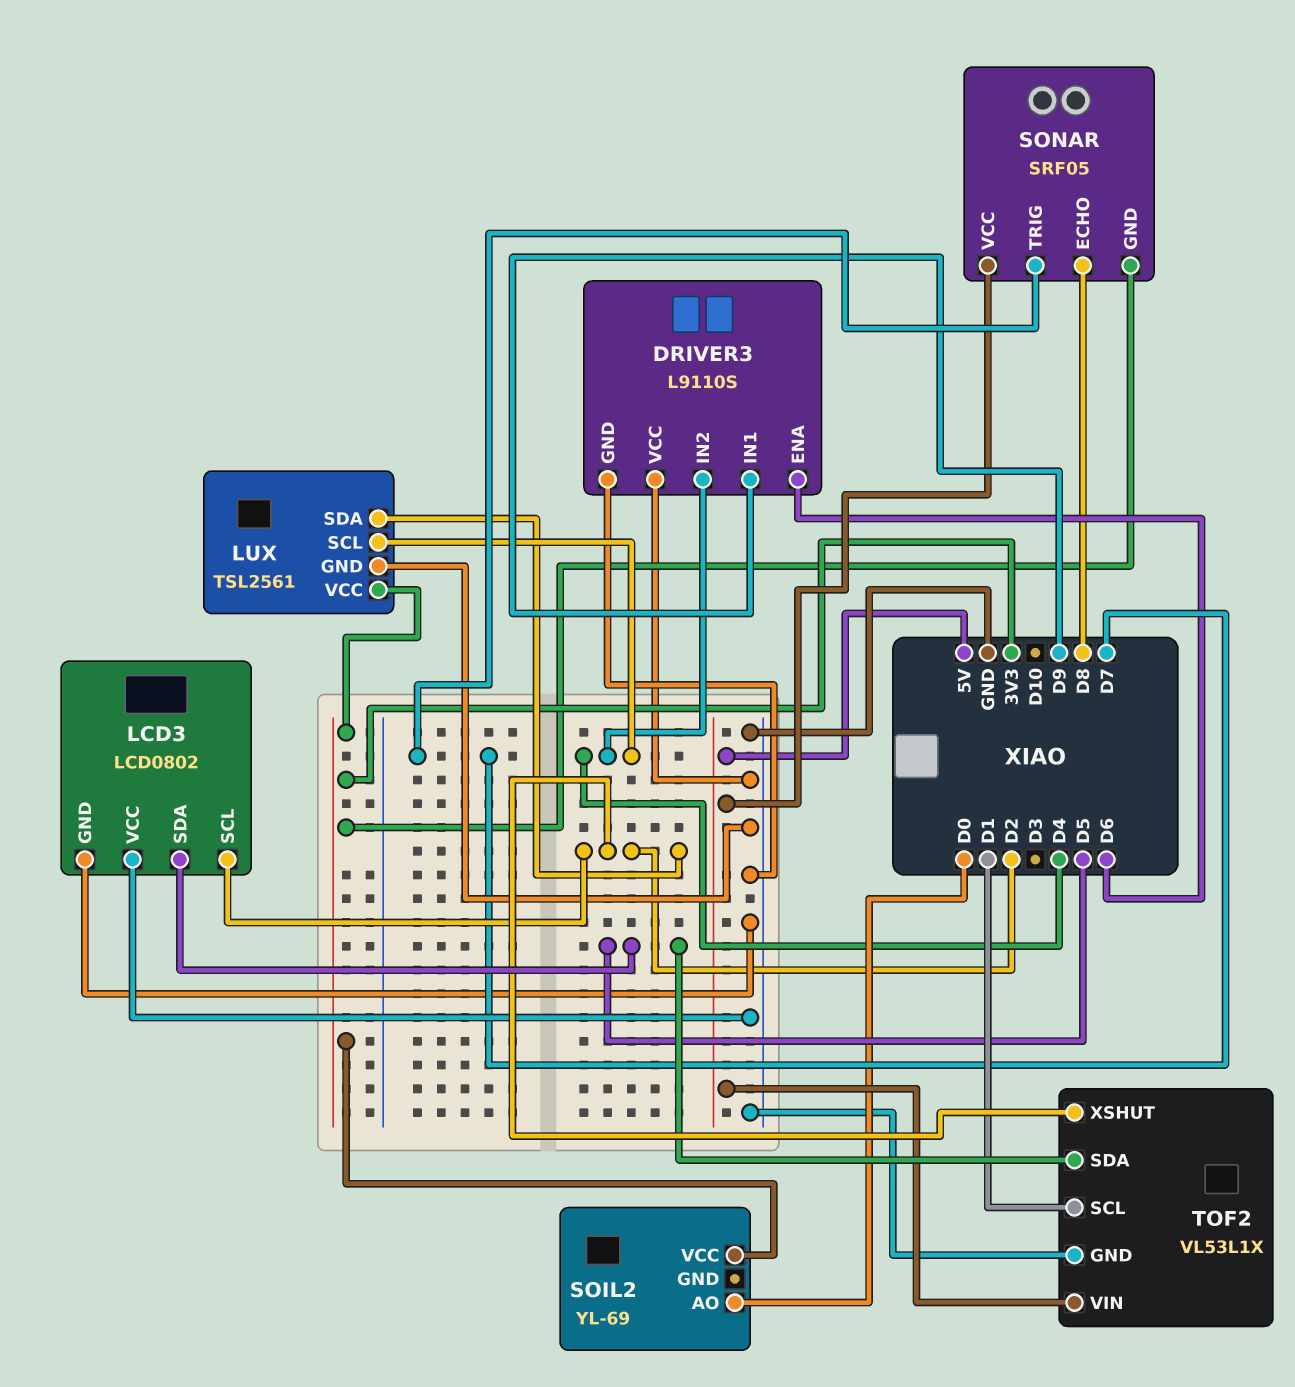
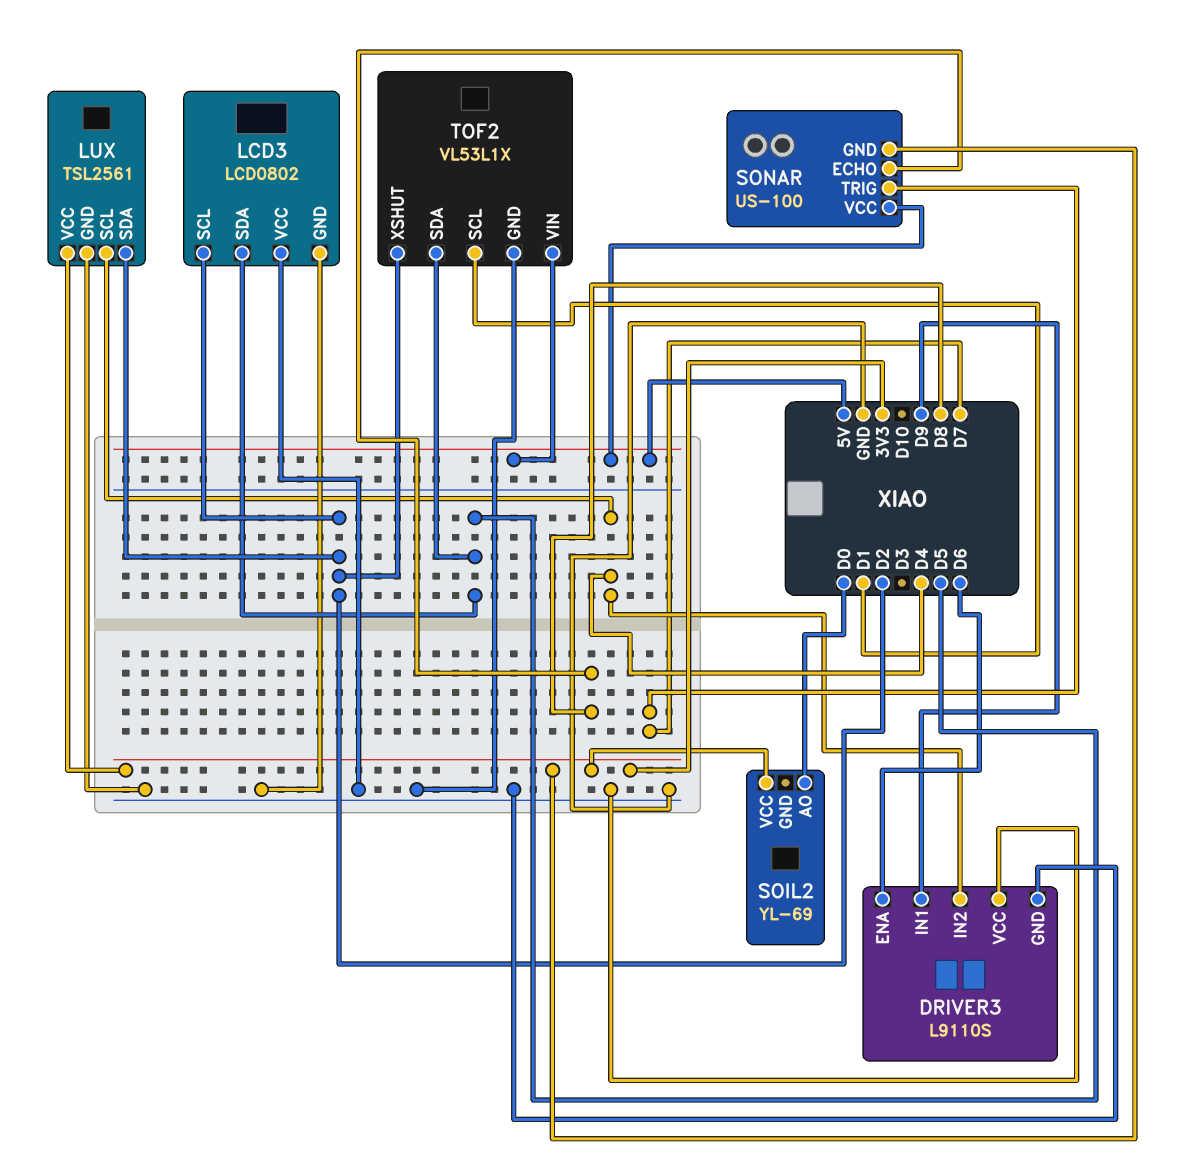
SONAR: SRF05 -> US-100

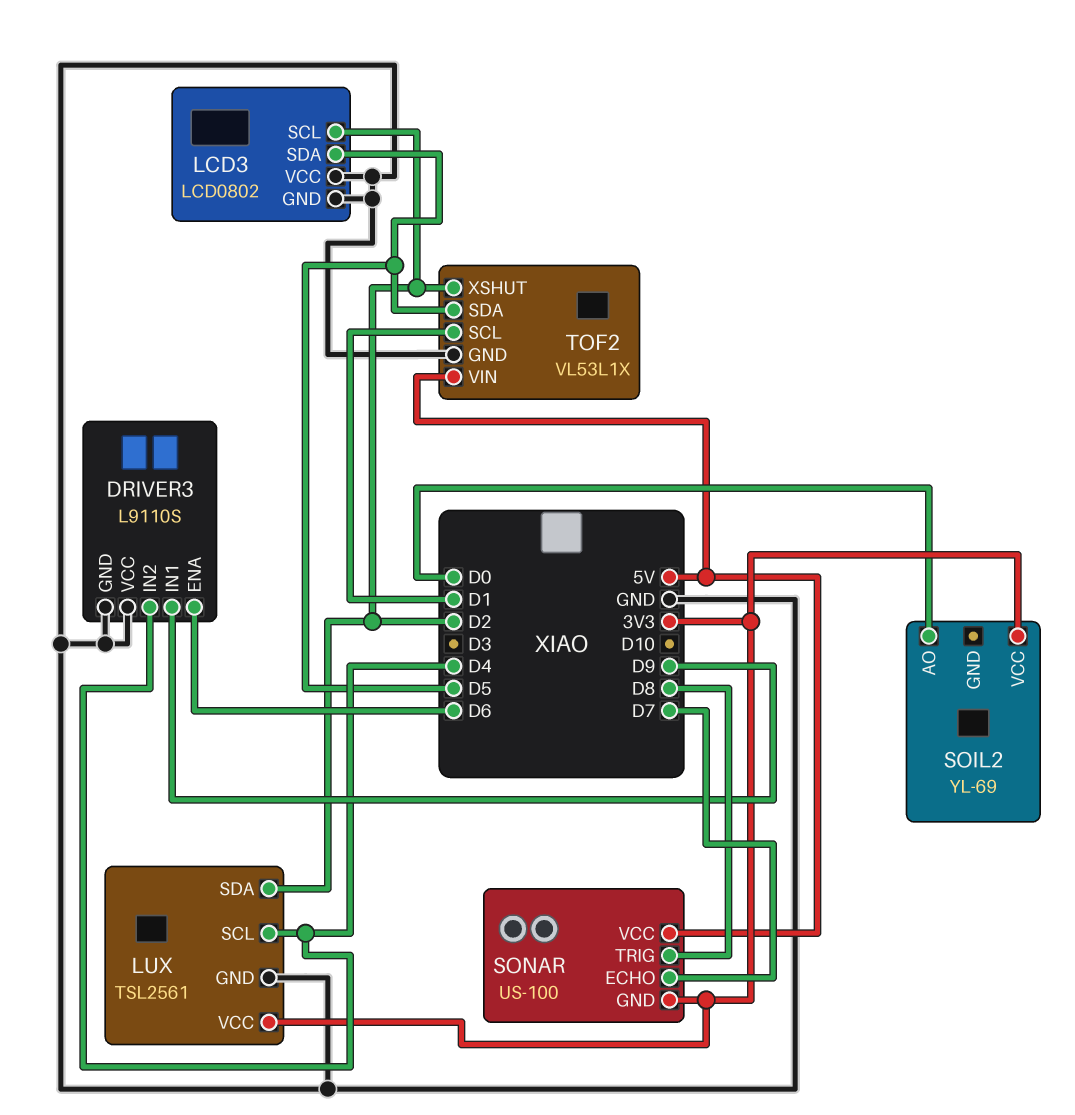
SONAR pin ECHO: D8 -> D7
SONAR pin TRIG: D7 -> D8

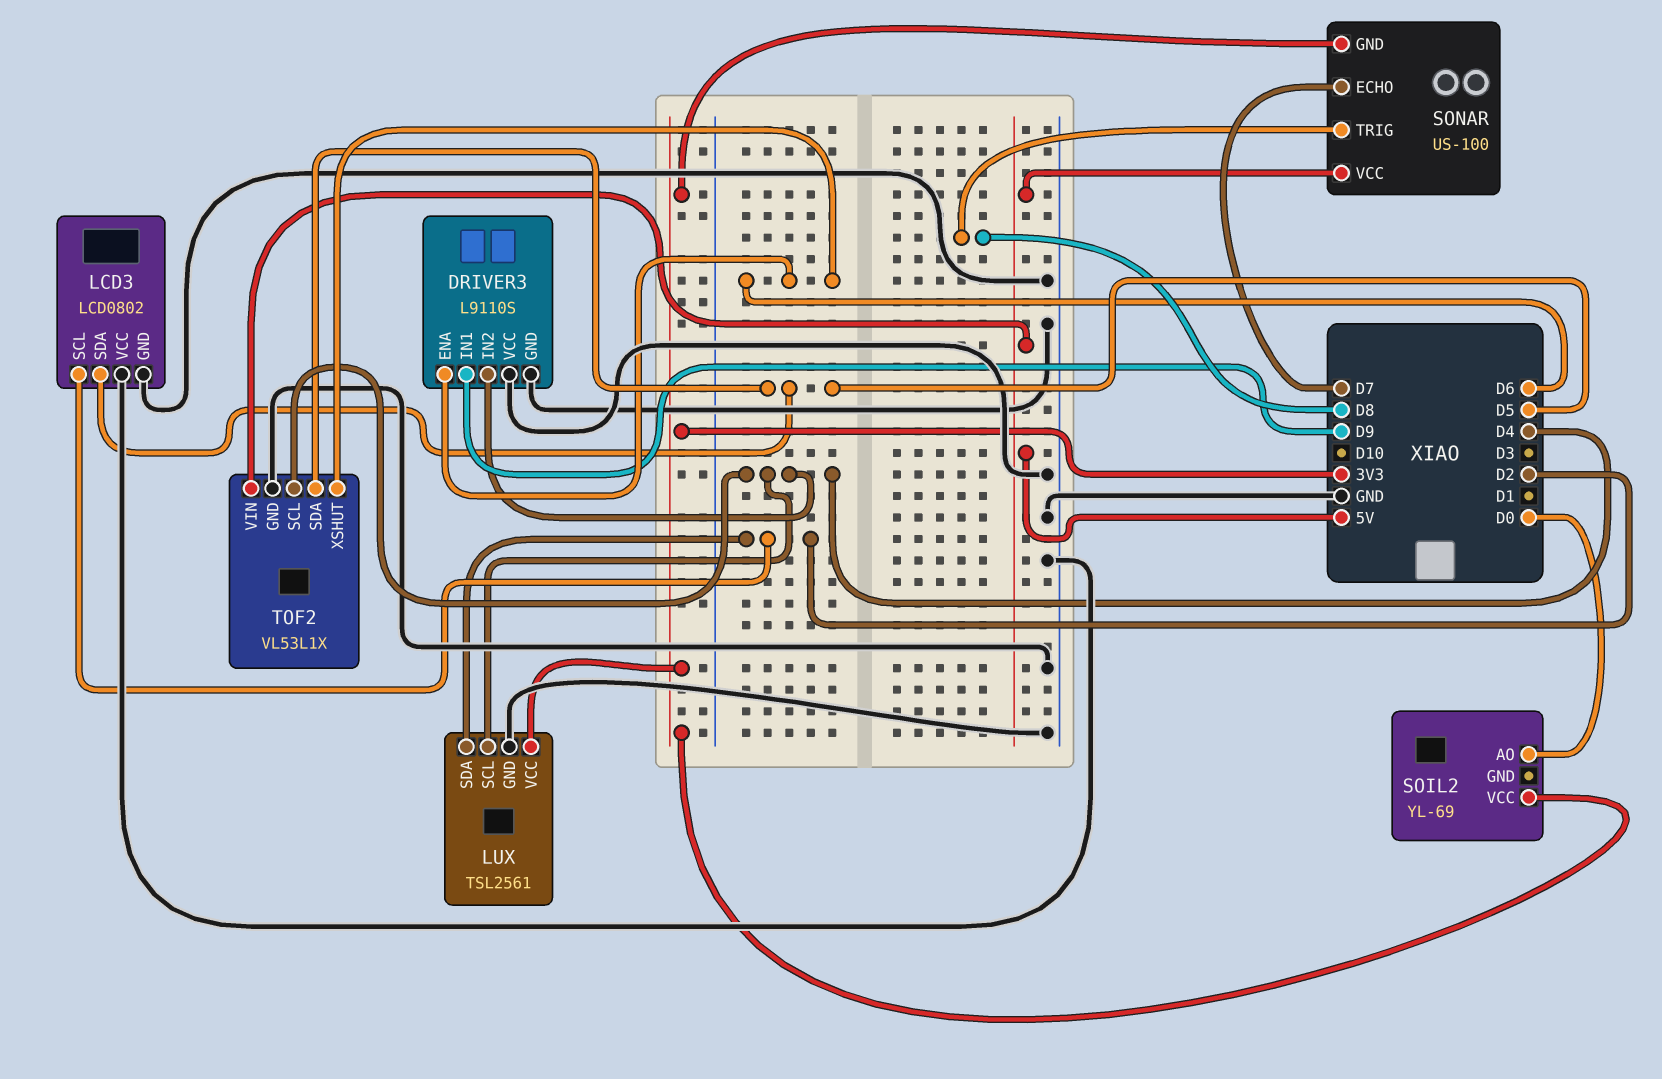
TOF2 pin SCL: D1 -> D4
TOF2 pin XSHUT: D2 -> D6

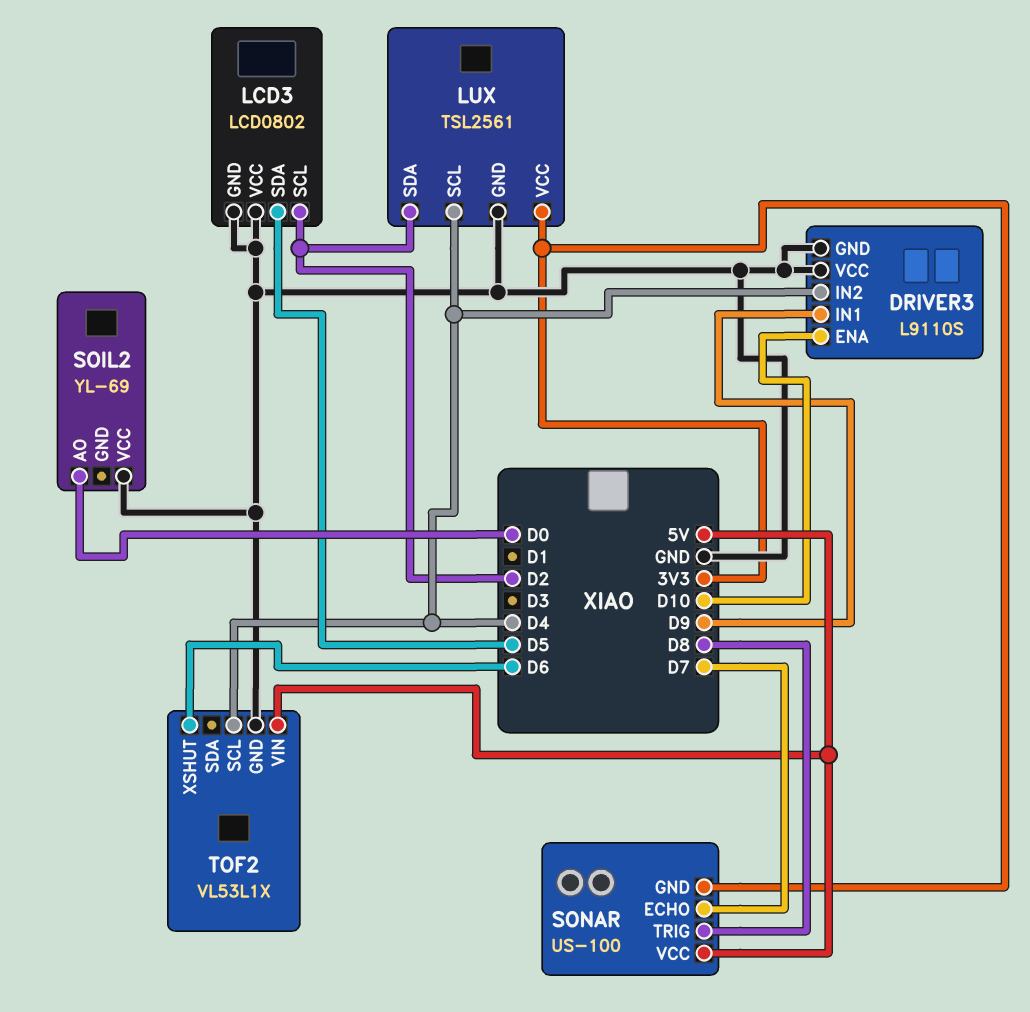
DRIVER3 pin ENA: D6 -> D10
SOIL2 pin VCC: 3V3 -> GND
TOF2 pin SDA: D5 -> none

